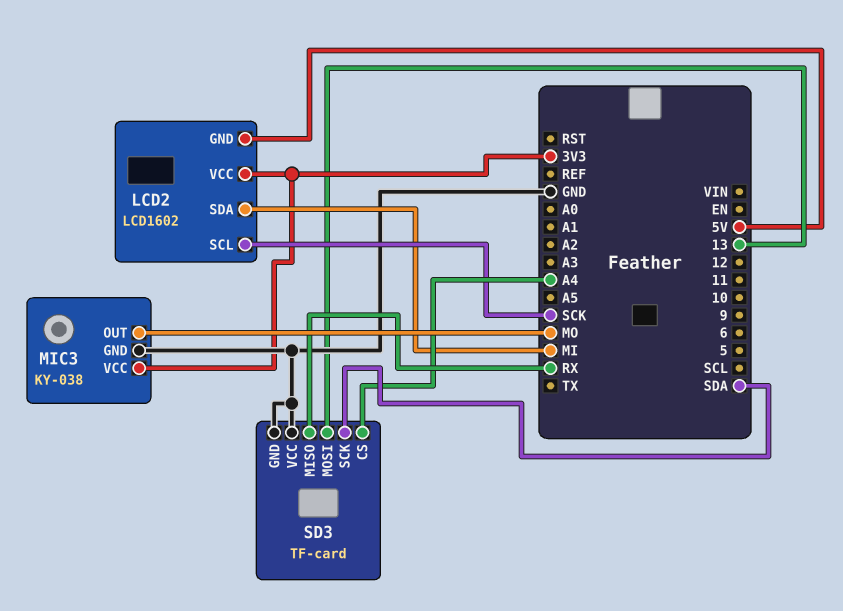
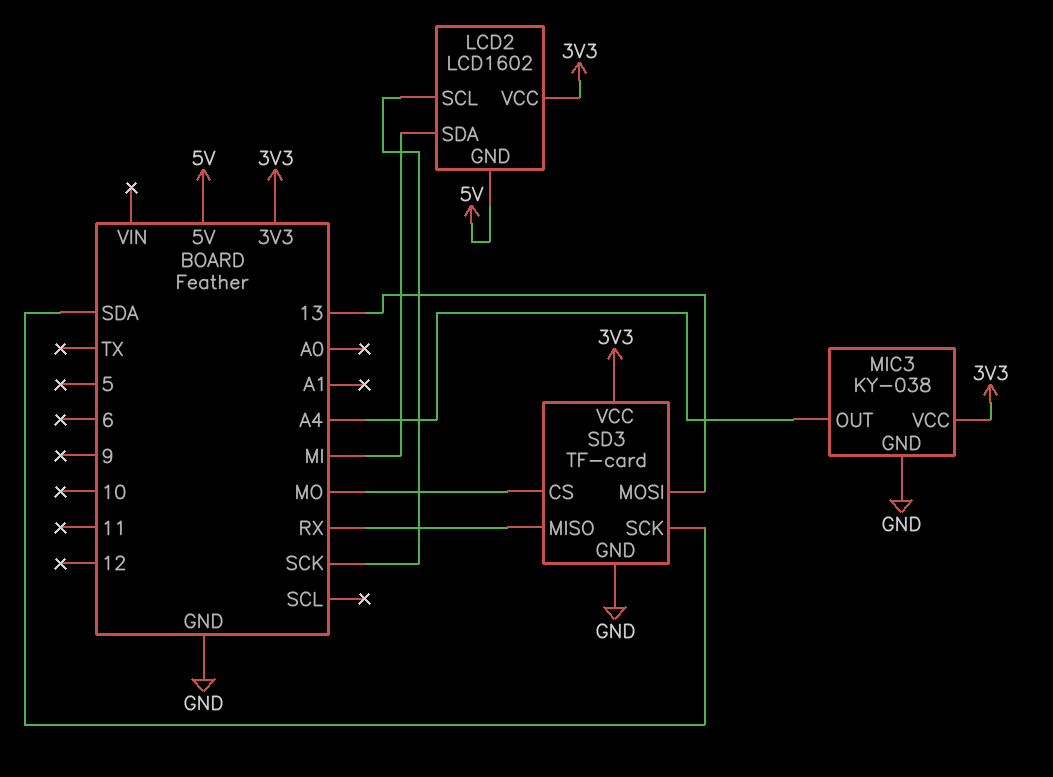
MIC3 pin OUT: MO -> A4
SD3 pin CS: A4 -> MO
SD3 pin VCC: GND -> 3V3

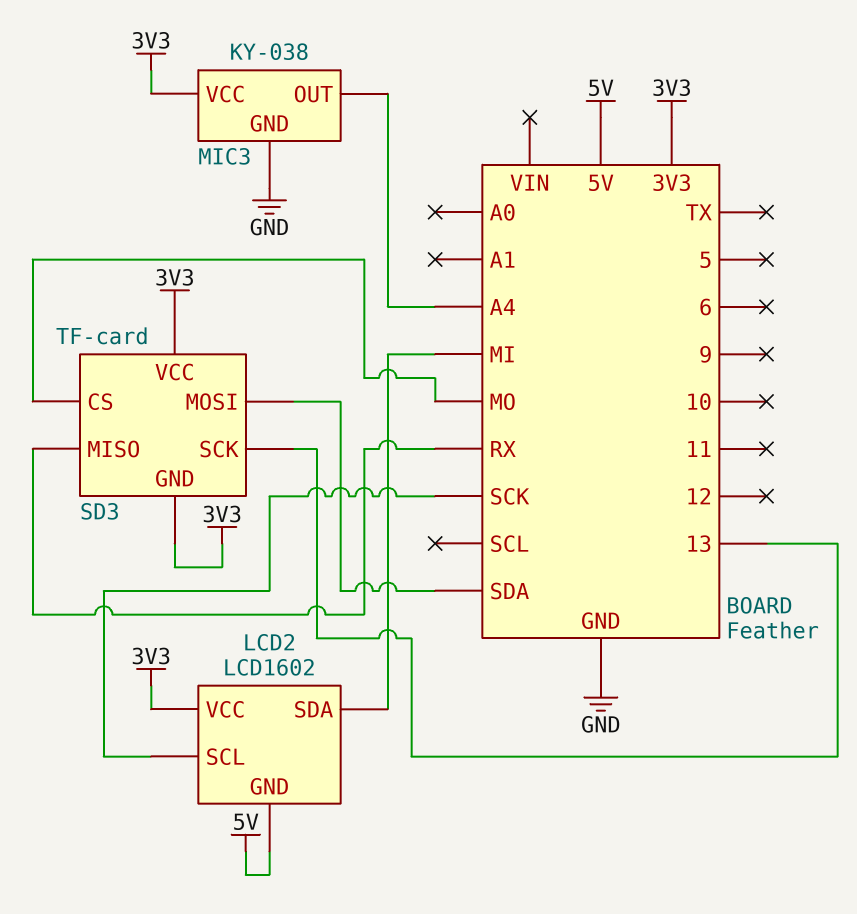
SD3 pin GND: GND -> 3V3
SD3 pin MOSI: 13 -> SDA
SD3 pin SCK: SDA -> 13

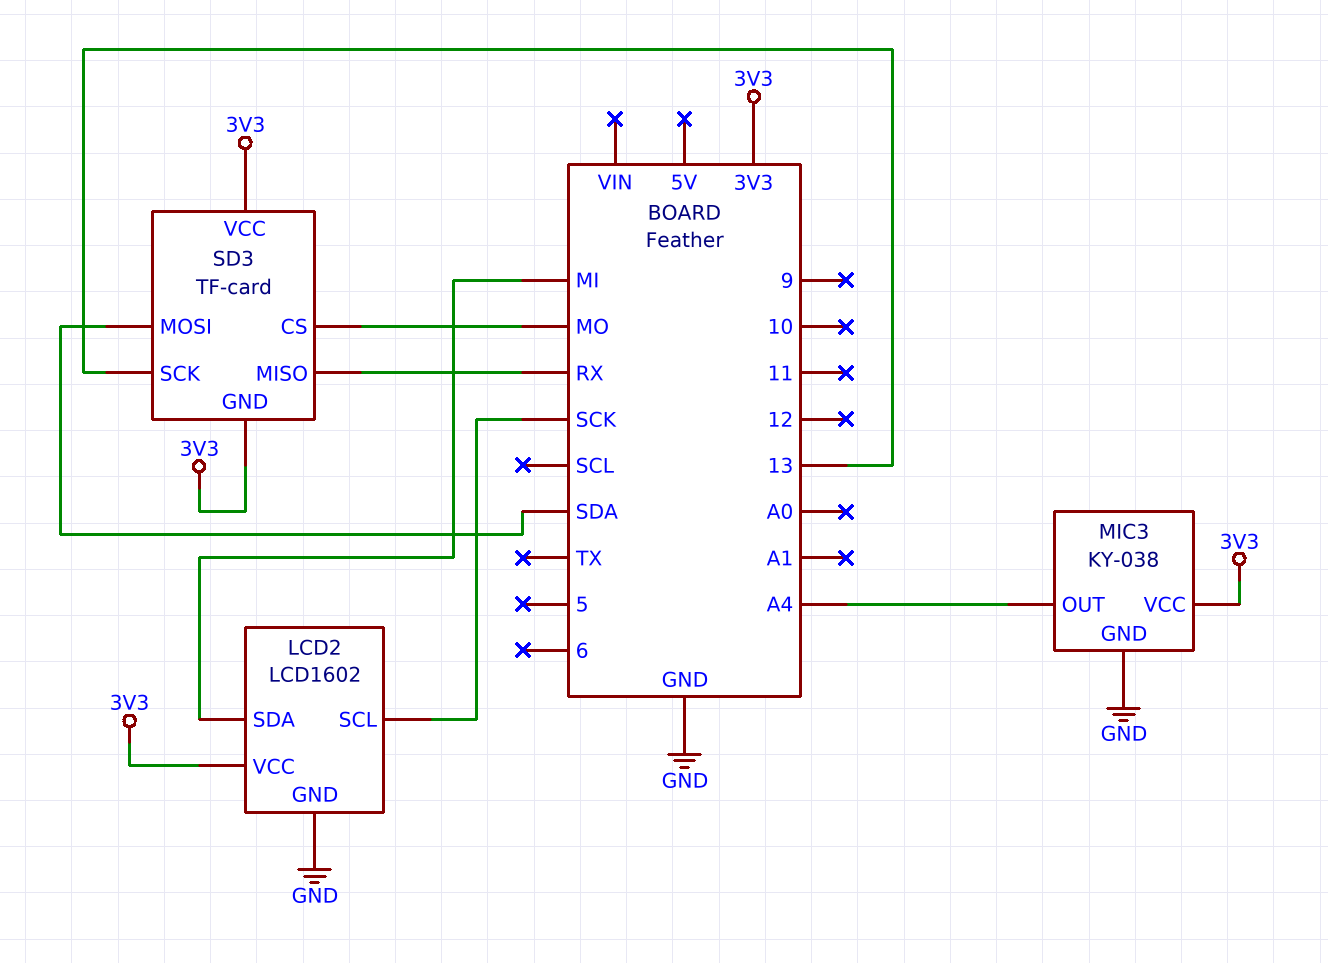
LCD2 pin GND: 5V -> GND

